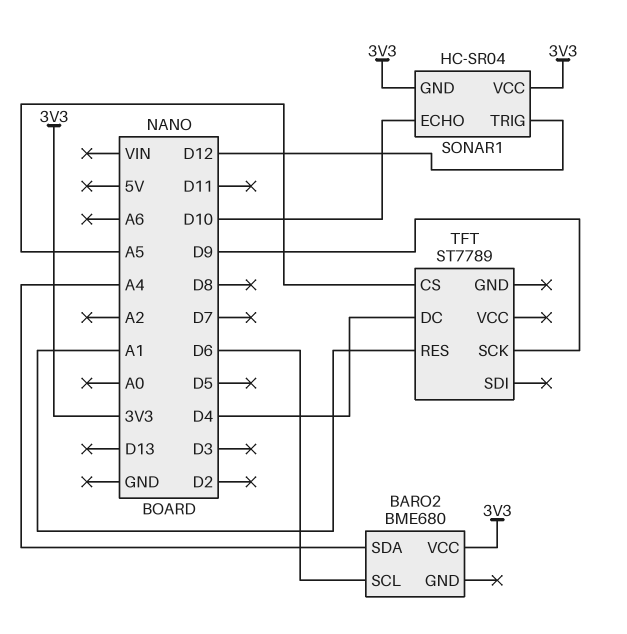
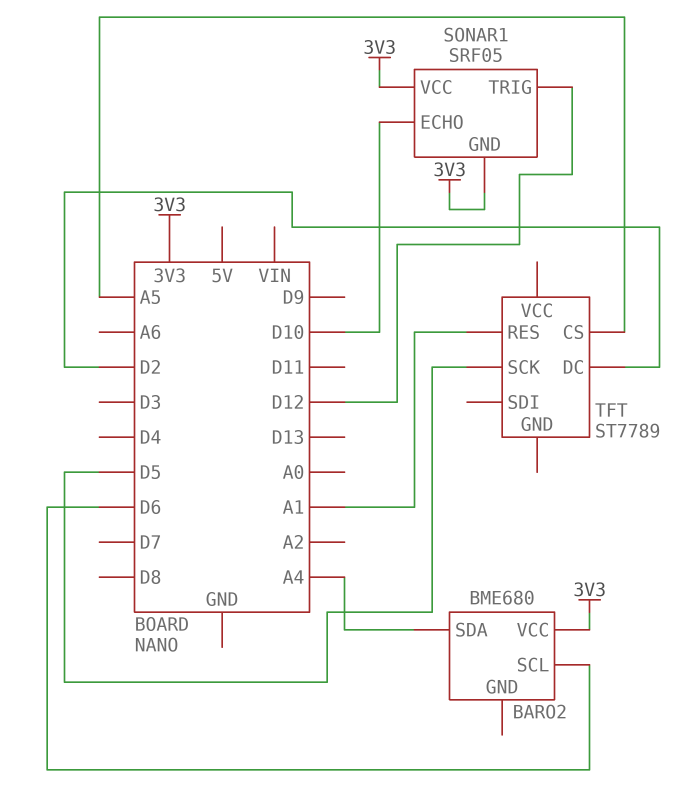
SONAR1: HC-SR04 -> SRF05
TFT pin DC: D4 -> D2
TFT pin SCK: D9 -> D5

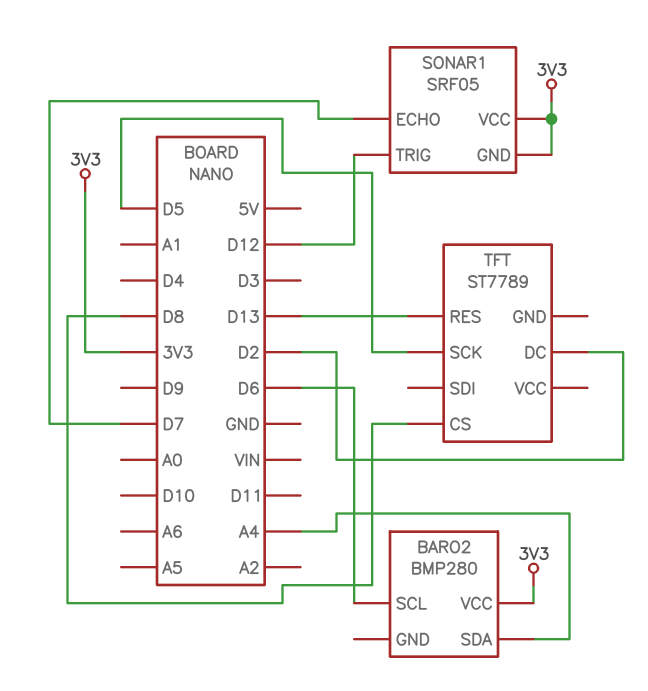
BARO2: BME680 -> BMP280
SONAR1 pin ECHO: D10 -> D7
TFT pin CS: A5 -> D8
TFT pin RES: A1 -> D13

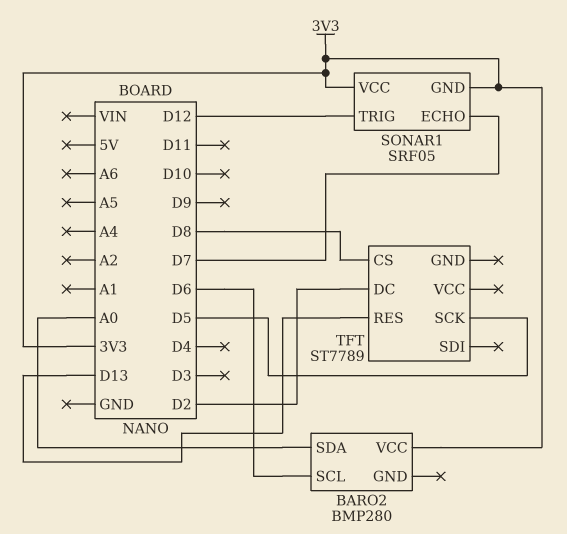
BARO2 pin SDA: A4 -> A0

